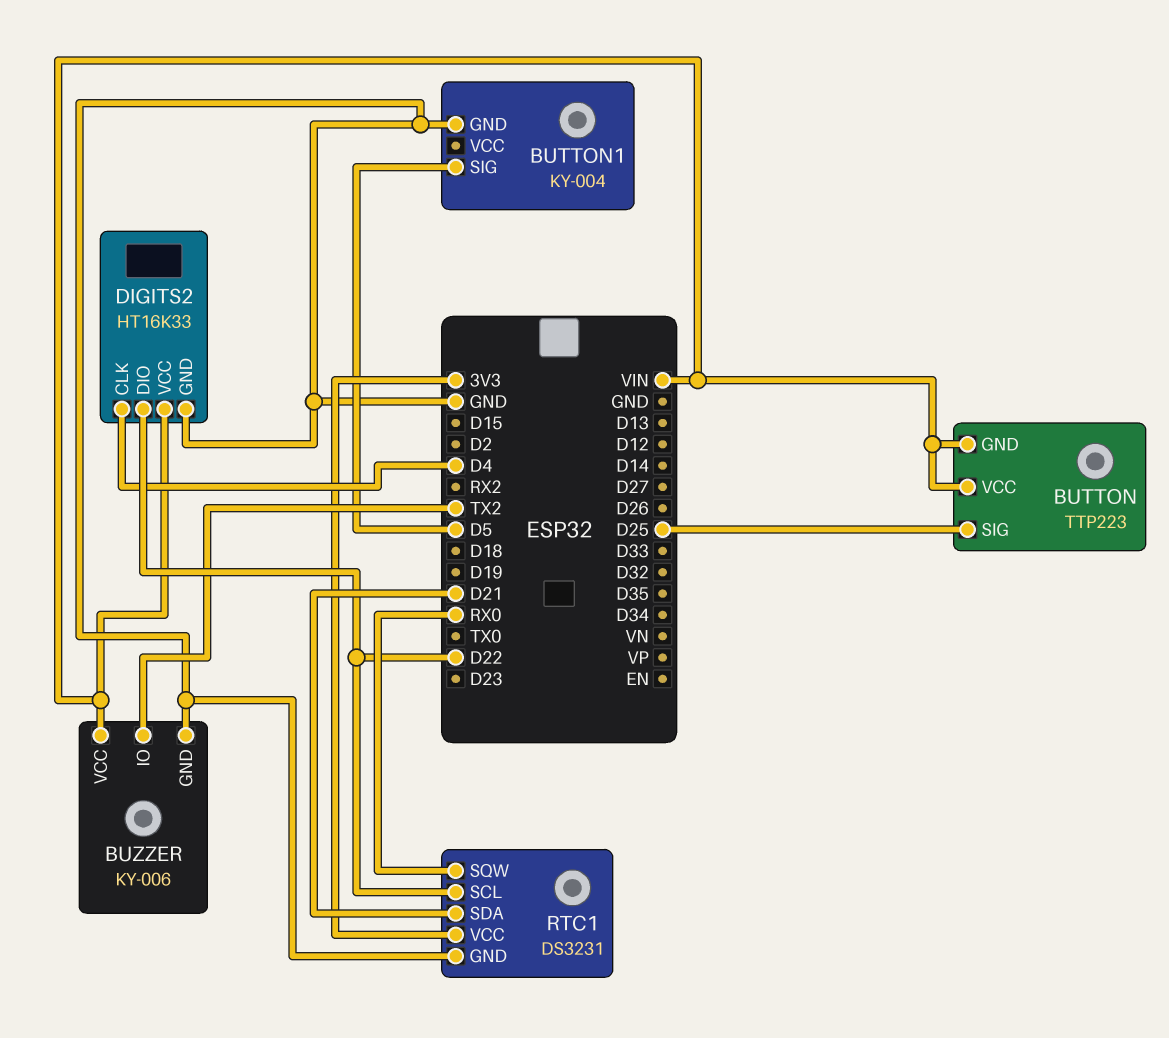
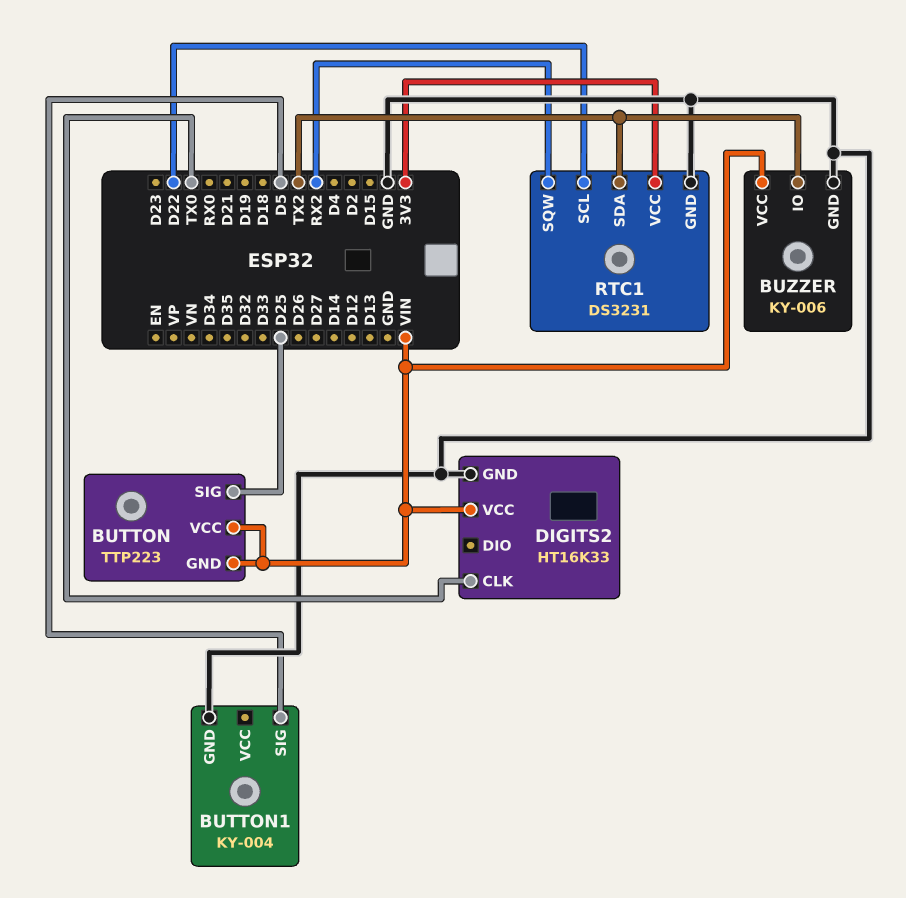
DIGITS2 pin CLK: D4 -> TX0
DIGITS2 pin DIO: D22 -> none
RTC1 pin SDA: D21 -> TX2
RTC1 pin SQW: RX0 -> RX2

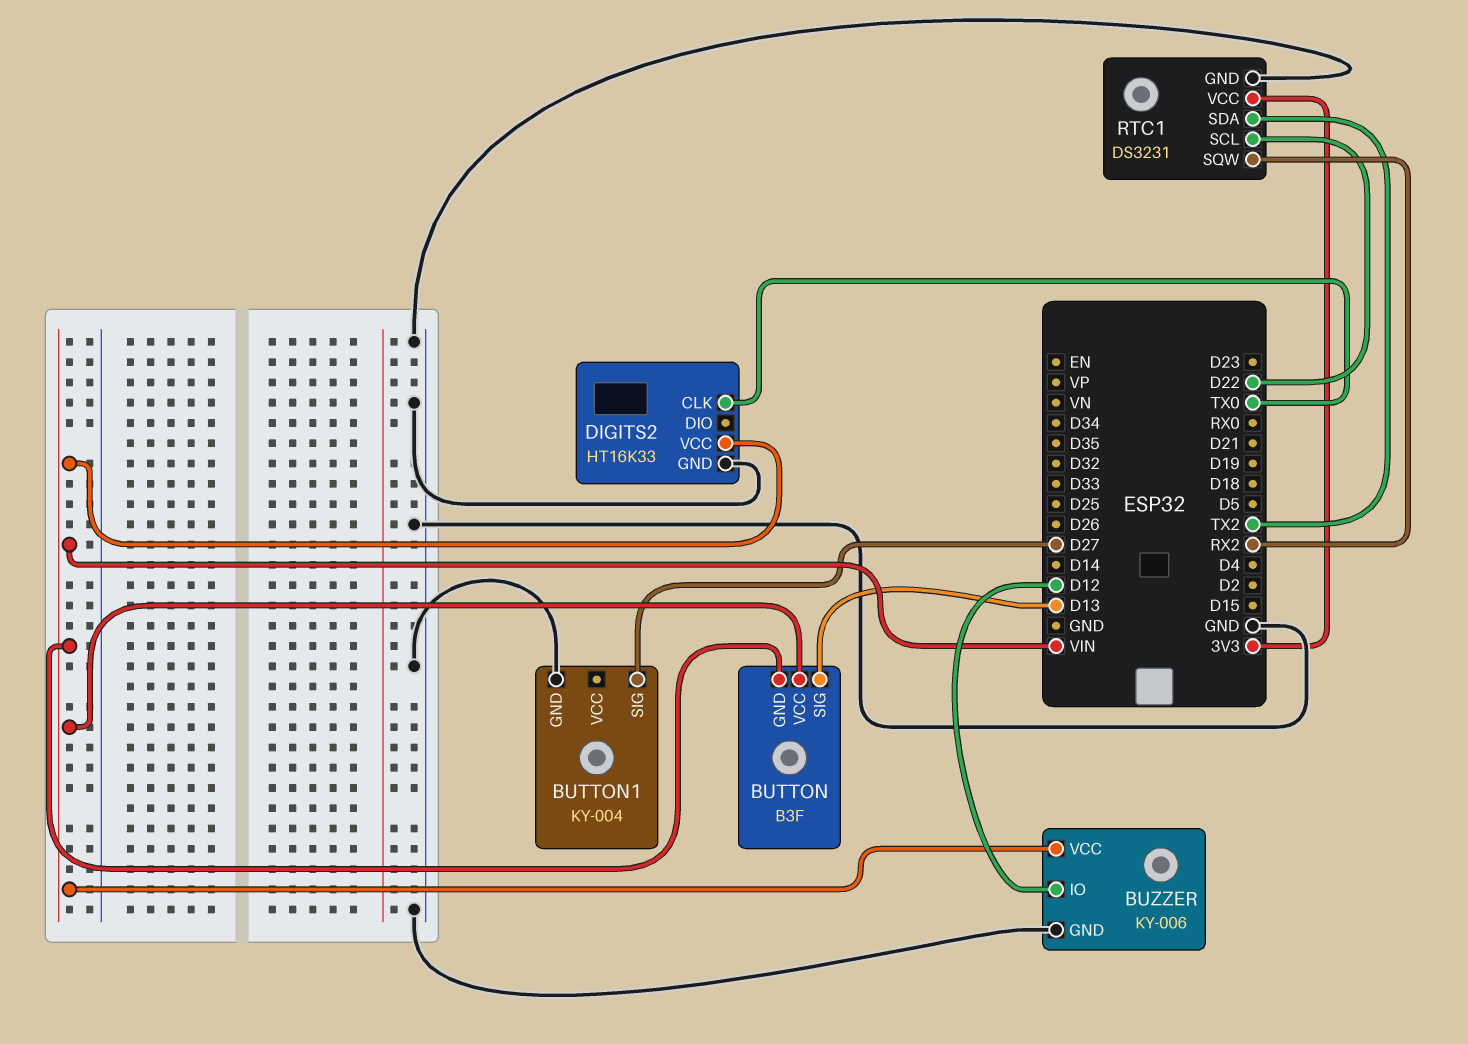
BUTTON: TTP223 -> B3F
BUTTON pin SIG: D25 -> D13
BUTTON1 pin SIG: D5 -> D27
BUZZER pin IO: TX2 -> D12

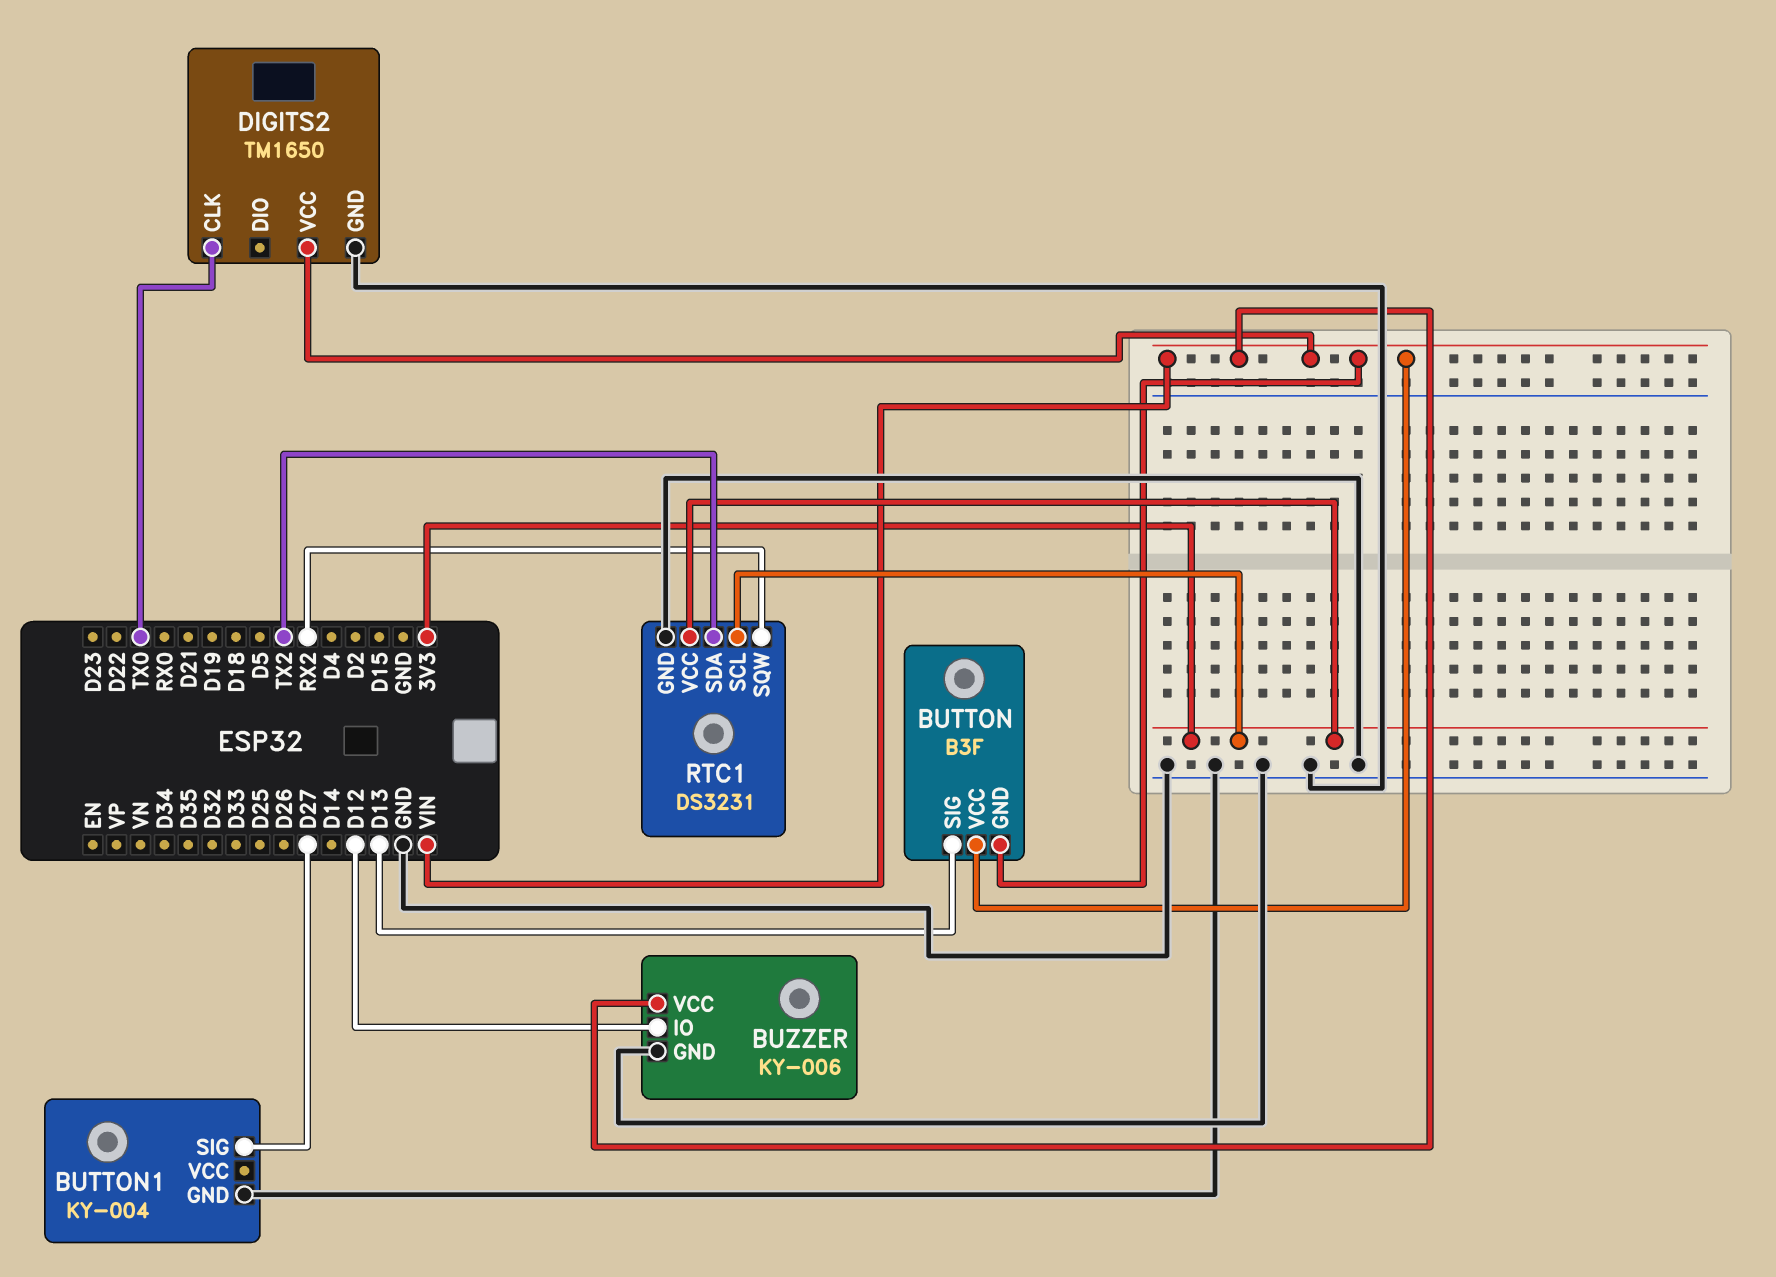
DIGITS2: HT16K33 -> TM1650
RTC1 pin SCL: D22 -> 3V3

